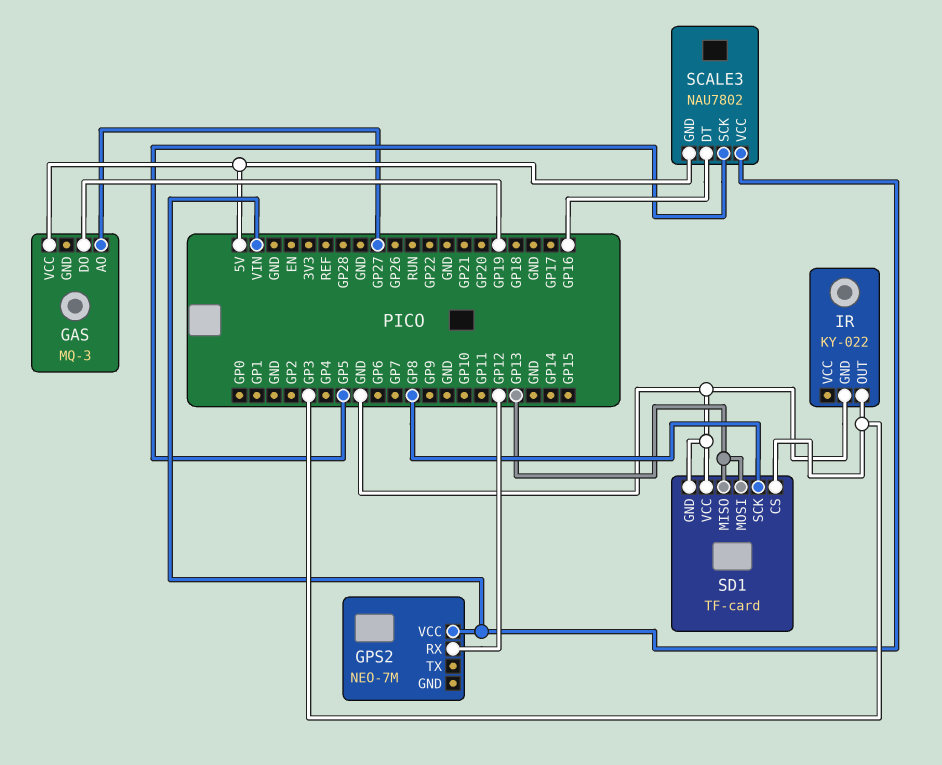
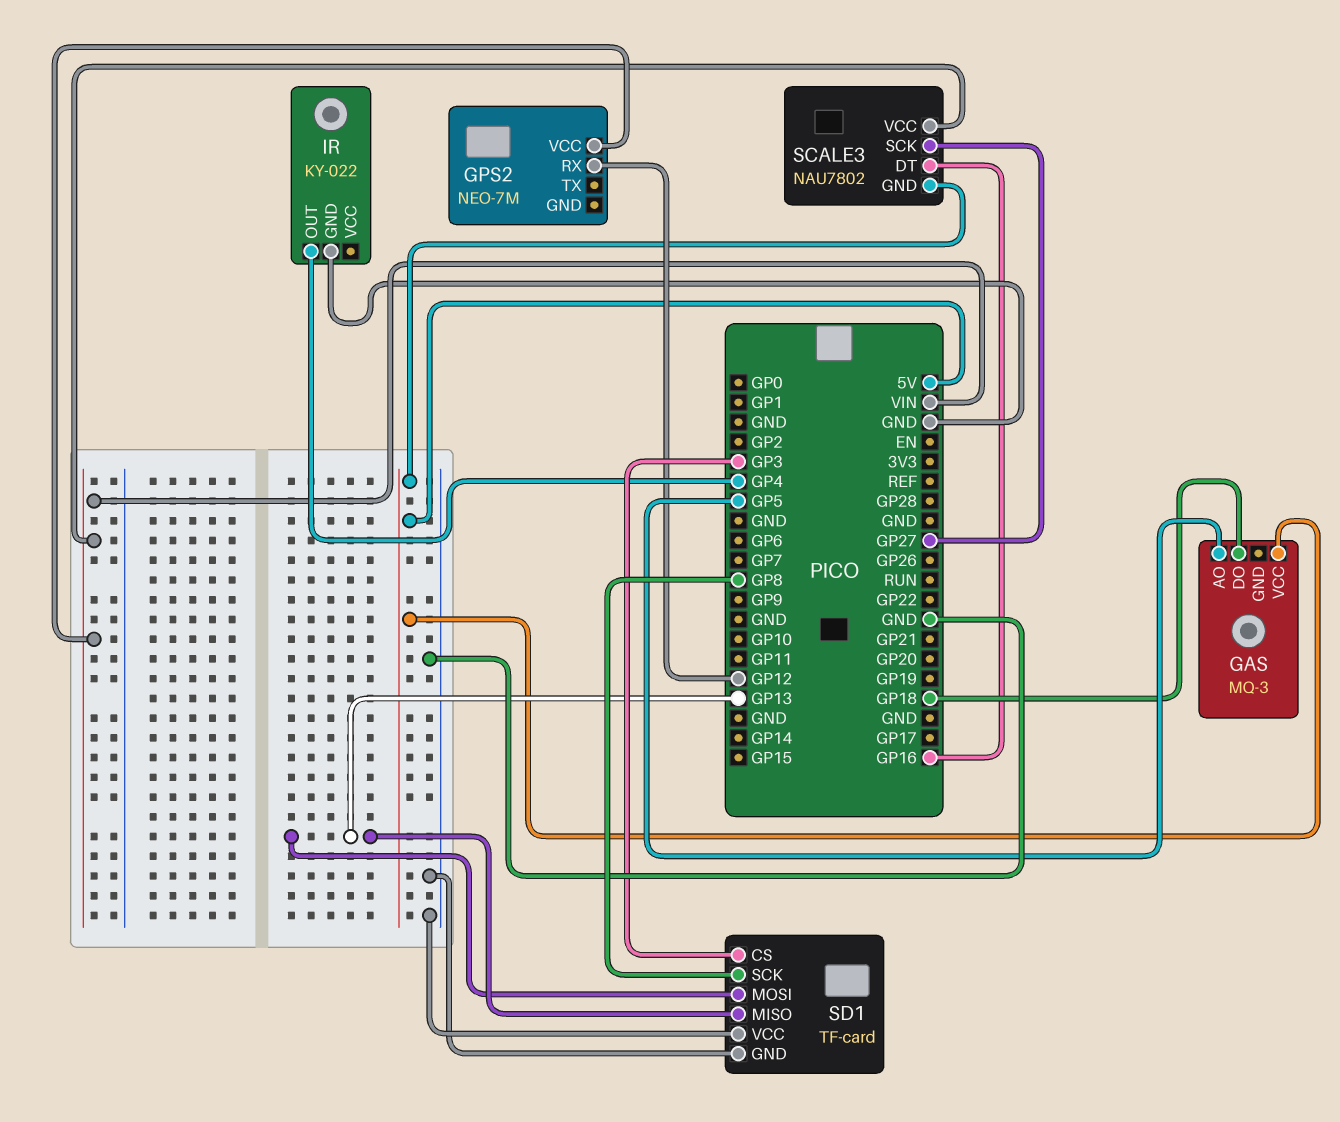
GAS pin AO: GP27 -> GP5
GAS pin DO: GP19 -> GP18
IR pin OUT: GP3 -> GP4
SCALE3 pin SCK: GP5 -> GP27

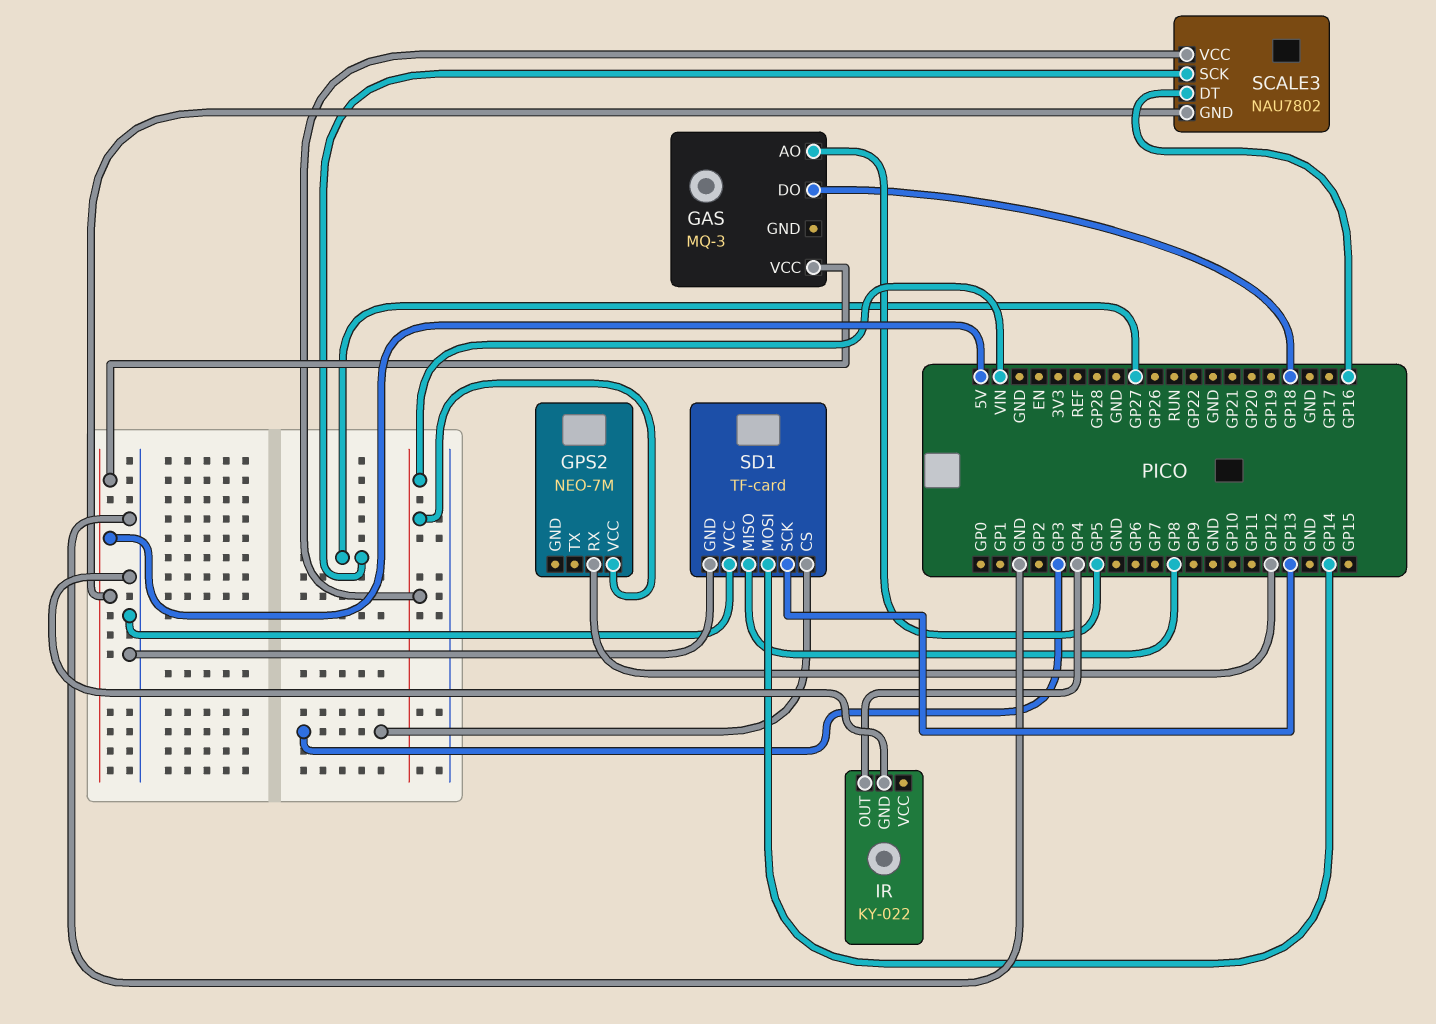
SD1 pin MISO: GP13 -> GP8
SD1 pin MOSI: GP13 -> GP14
SD1 pin SCK: GP8 -> GP13

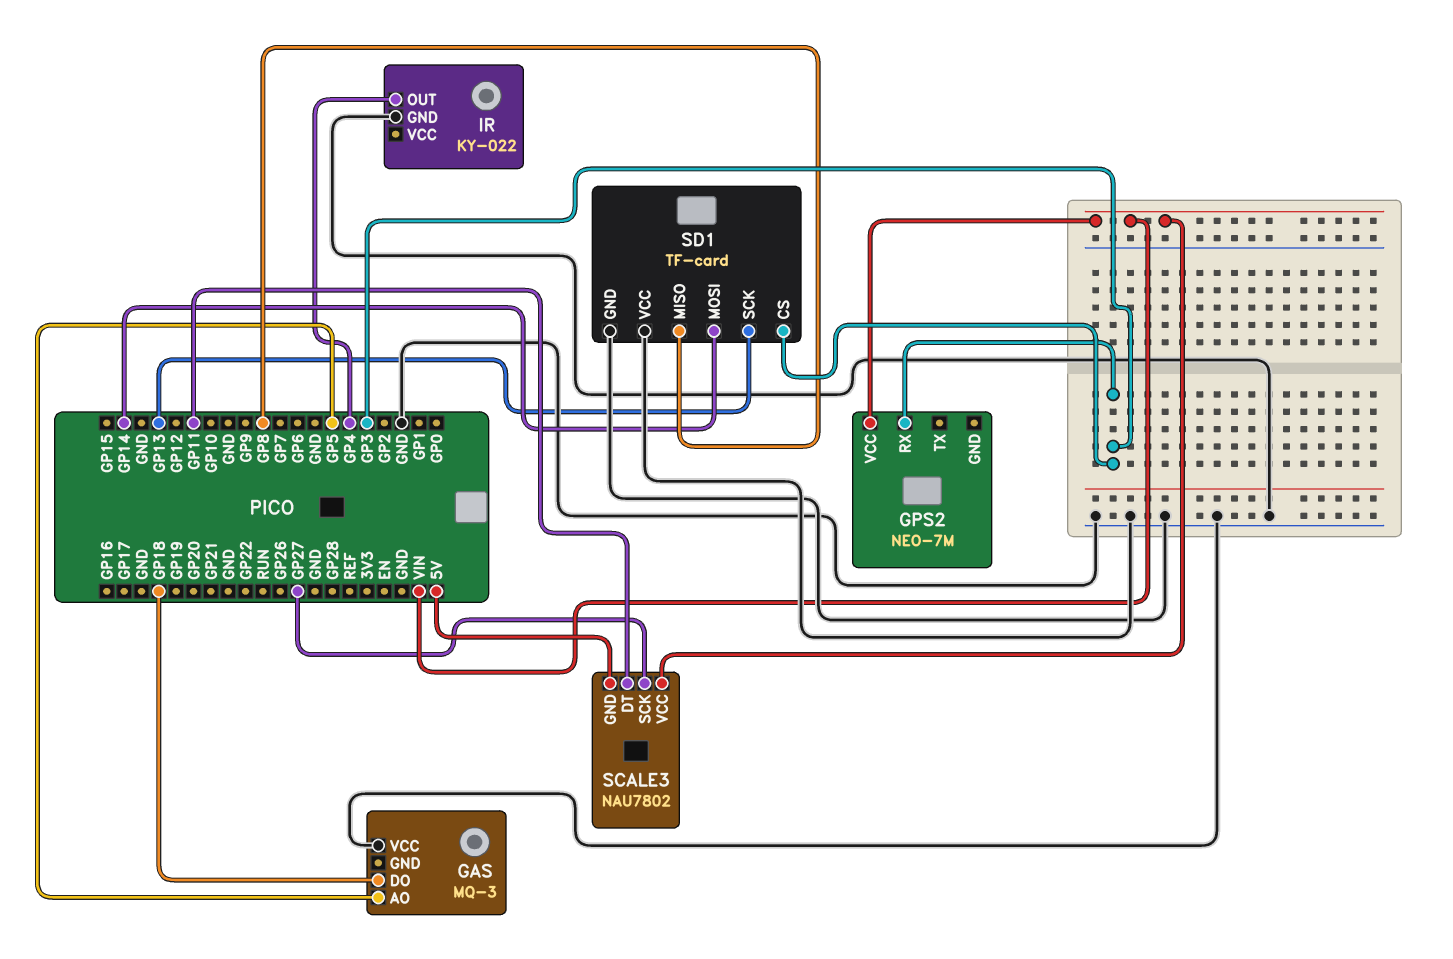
GAS pin VCC: 5V -> GND
GPS2 pin RX: GP12 -> GP3
SCALE3 pin DT: GP16 -> GP11

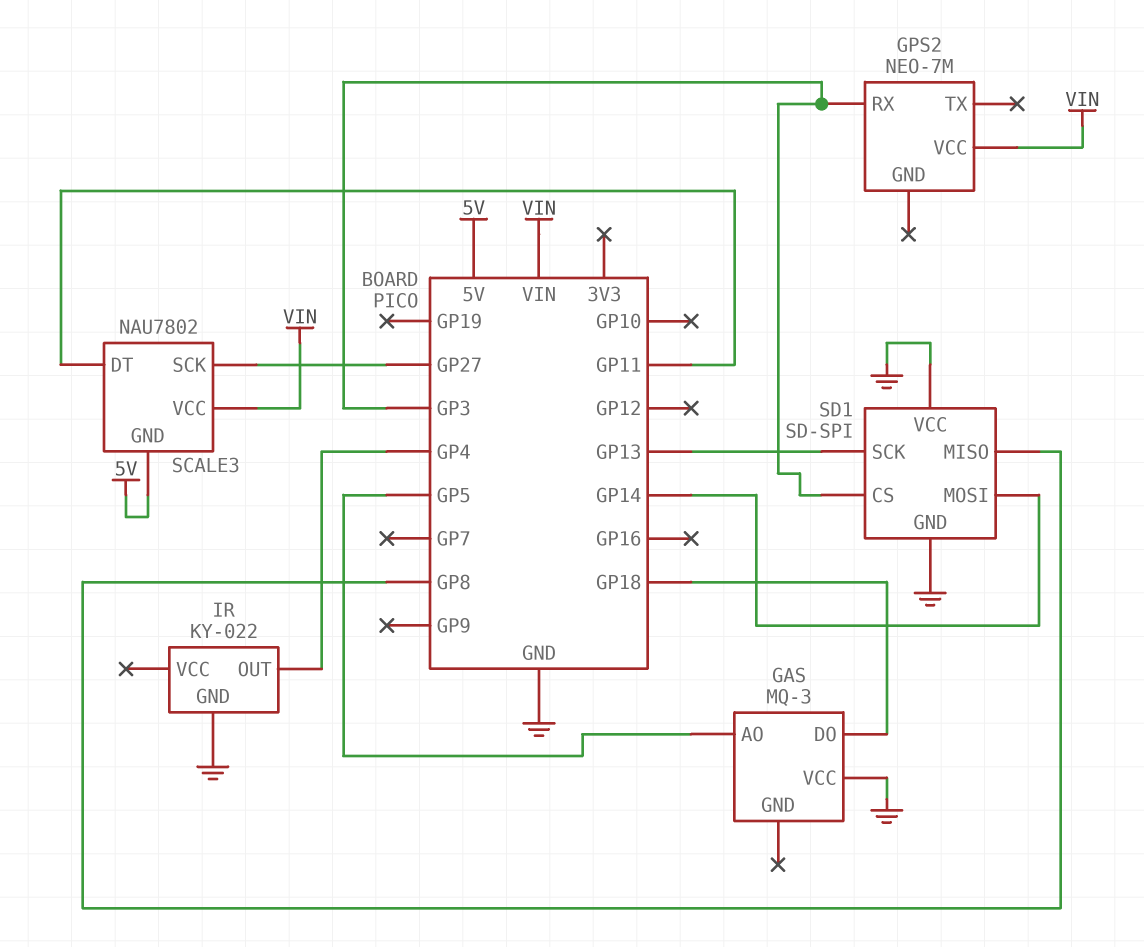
SD1: TF-card -> SD-SPI

